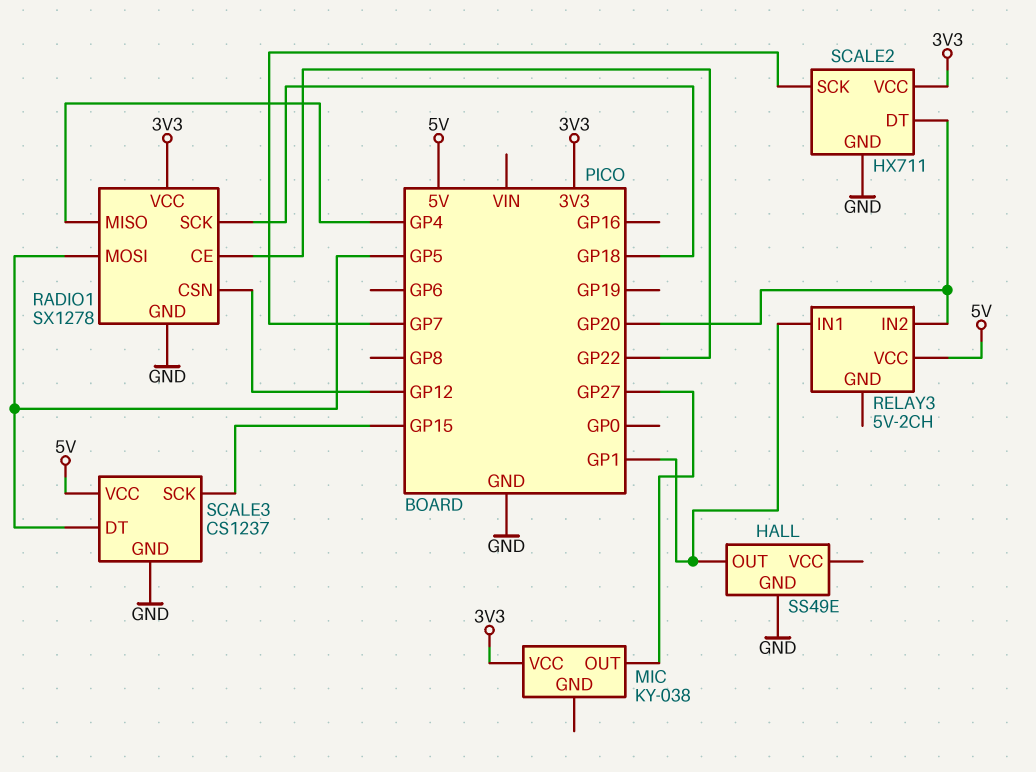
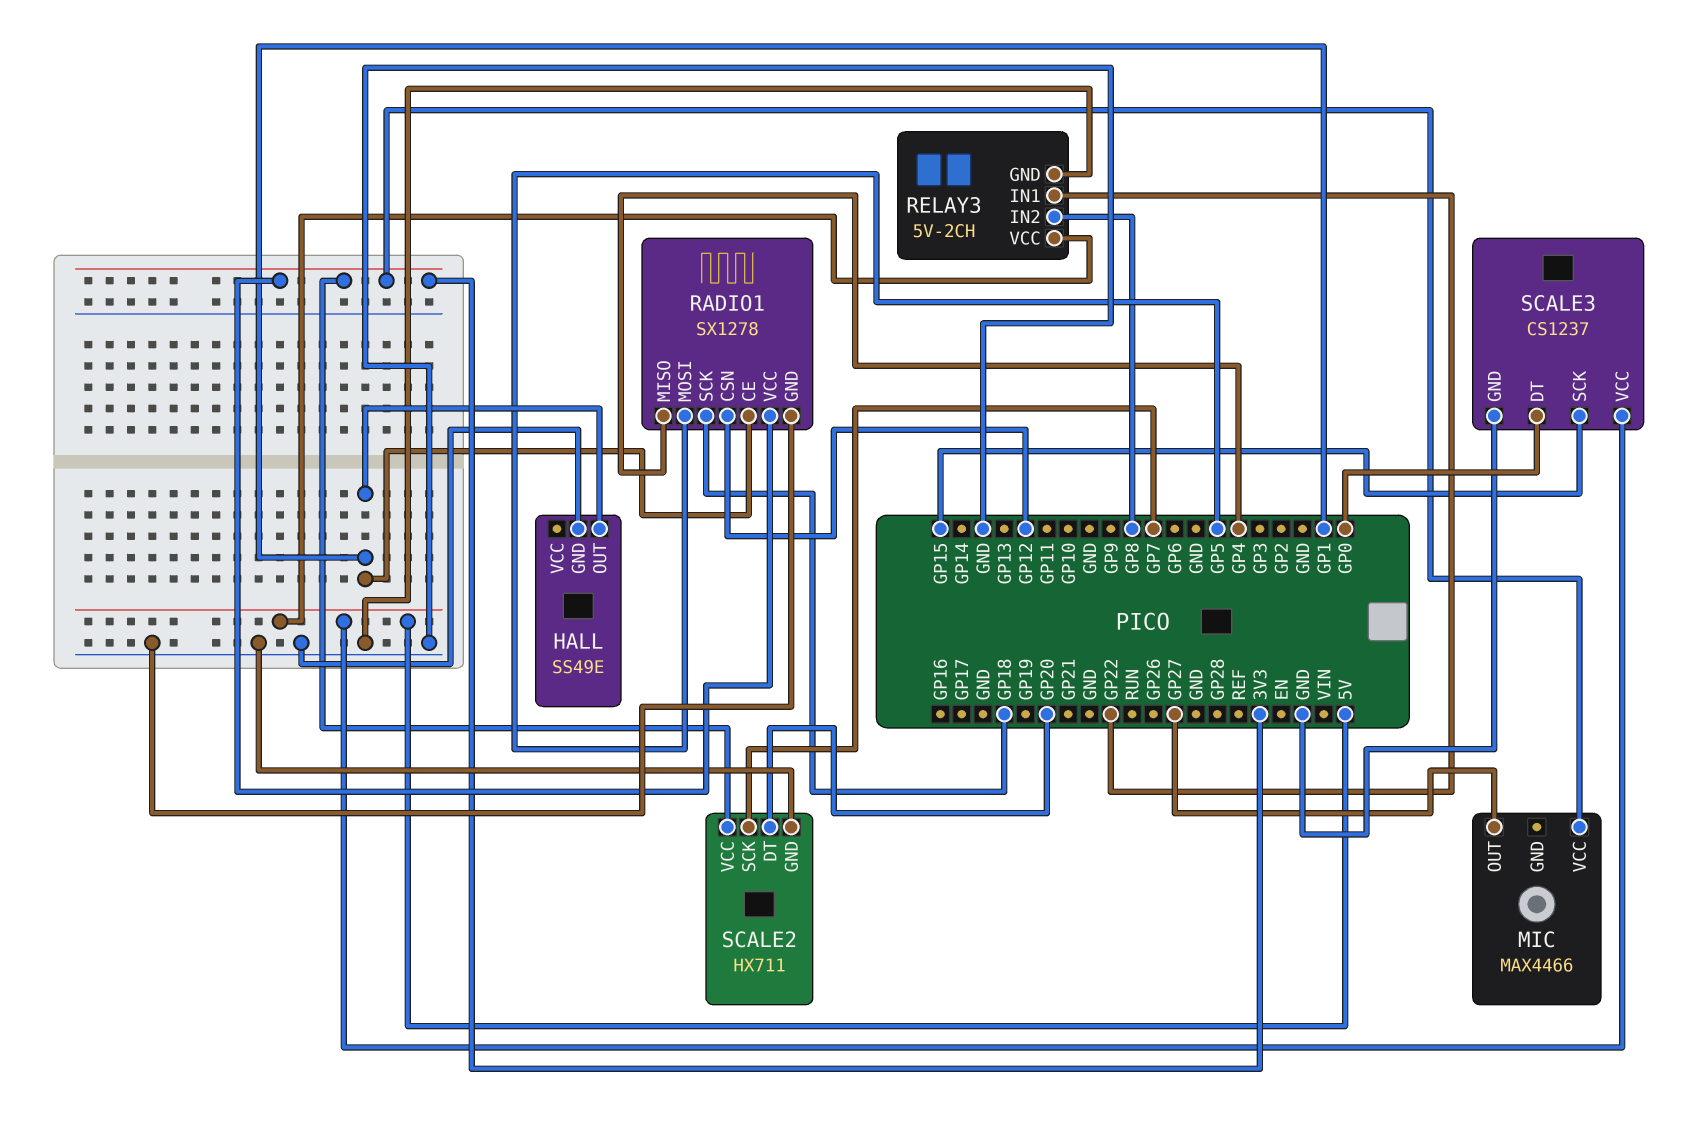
MIC: KY-038 -> MAX4466
RADIO1 pin CE: GP22 -> GP1
RELAY3 pin GND: none -> GND
RELAY3 pin IN1: GP1 -> GP22
RELAY3 pin IN2: GP20 -> GP8
SCALE3 pin DT: GP5 -> GP0

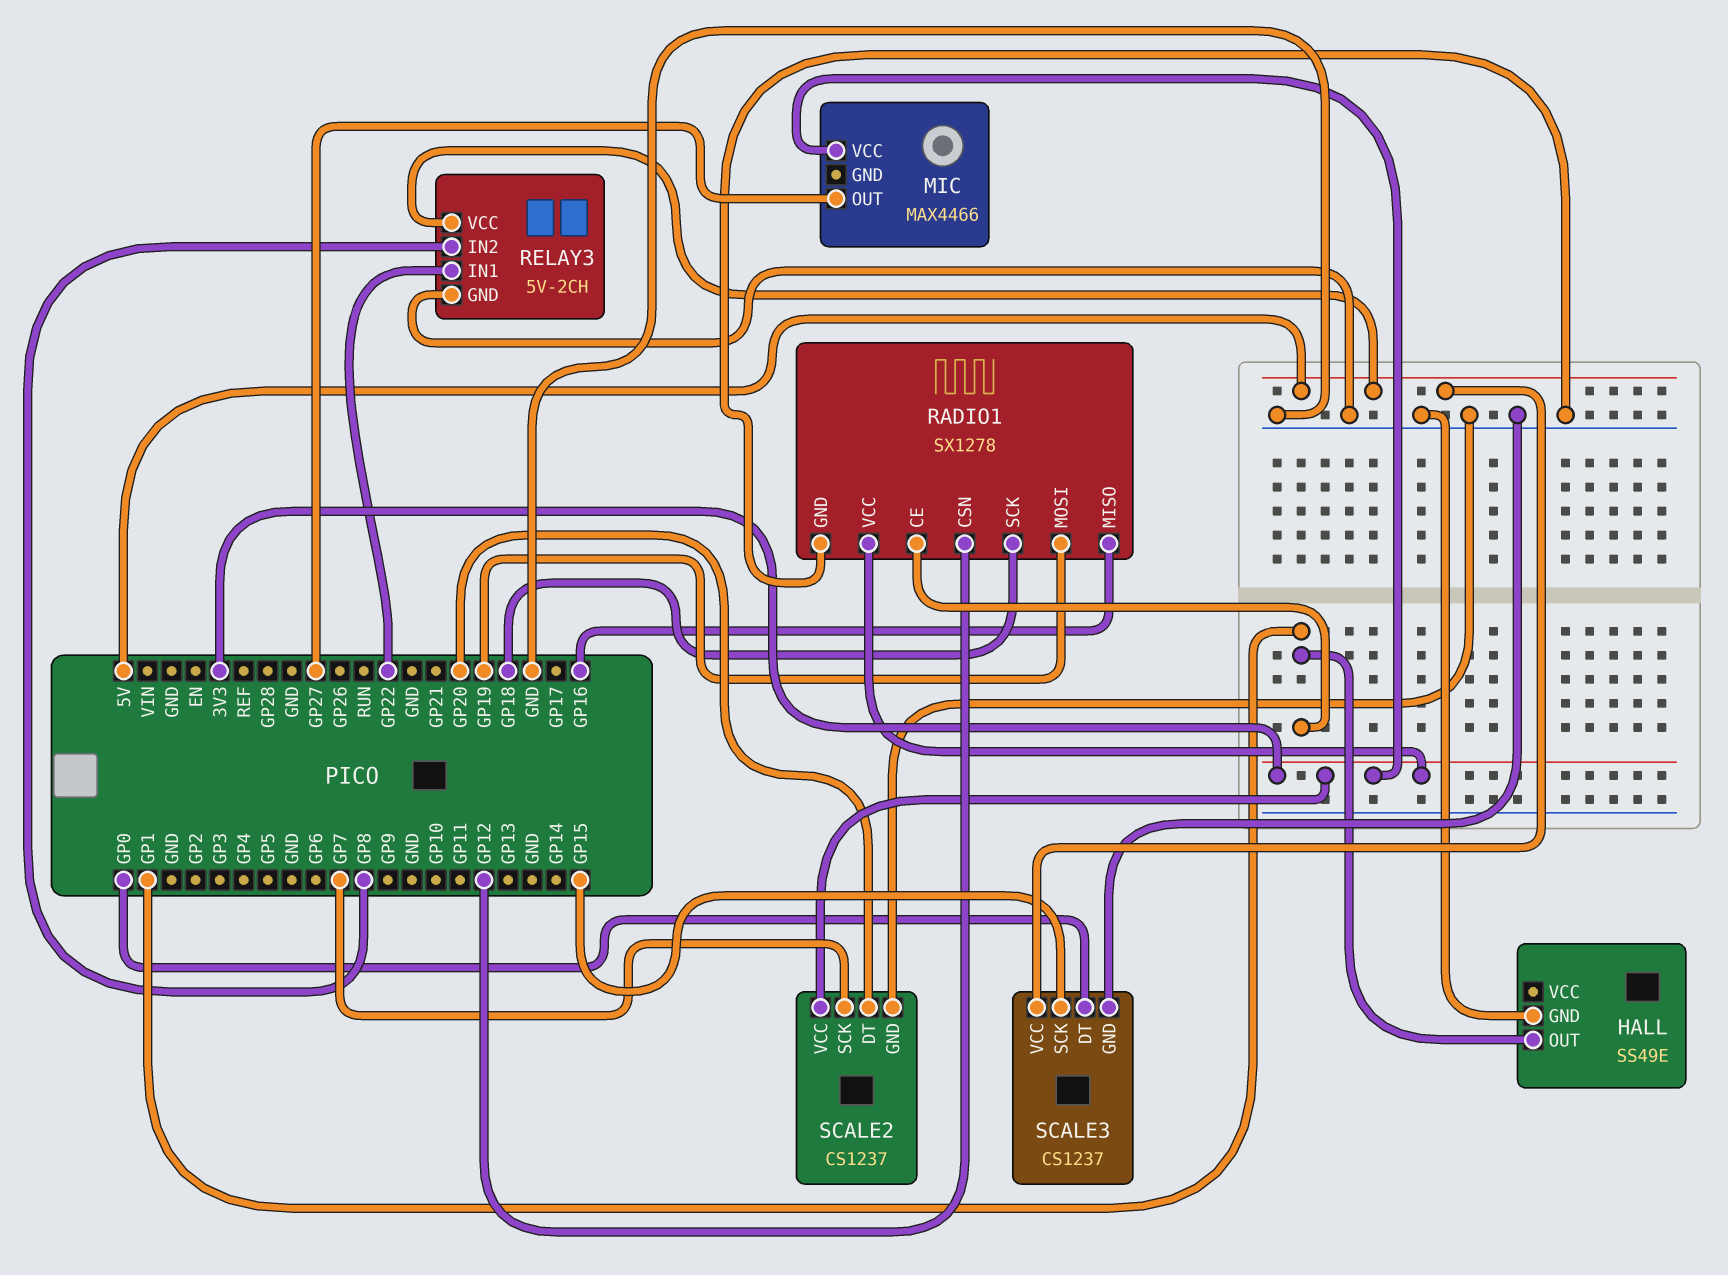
RADIO1 pin MISO: GP4 -> GP16
RADIO1 pin MOSI: GP5 -> GP19
SCALE2: HX711 -> CS1237

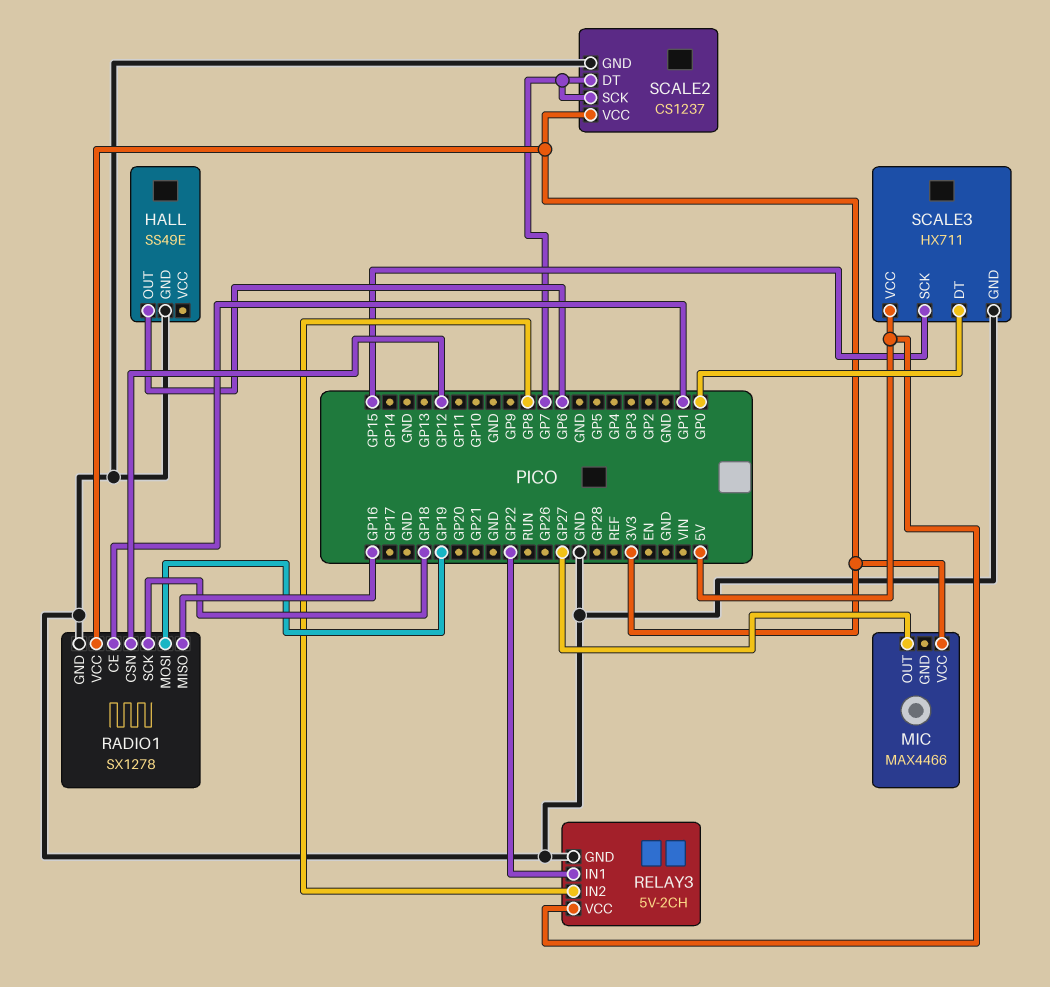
HALL pin OUT: GP1 -> GP6
SCALE2 pin DT: GP20 -> GP7
SCALE3: CS1237 -> HX711

